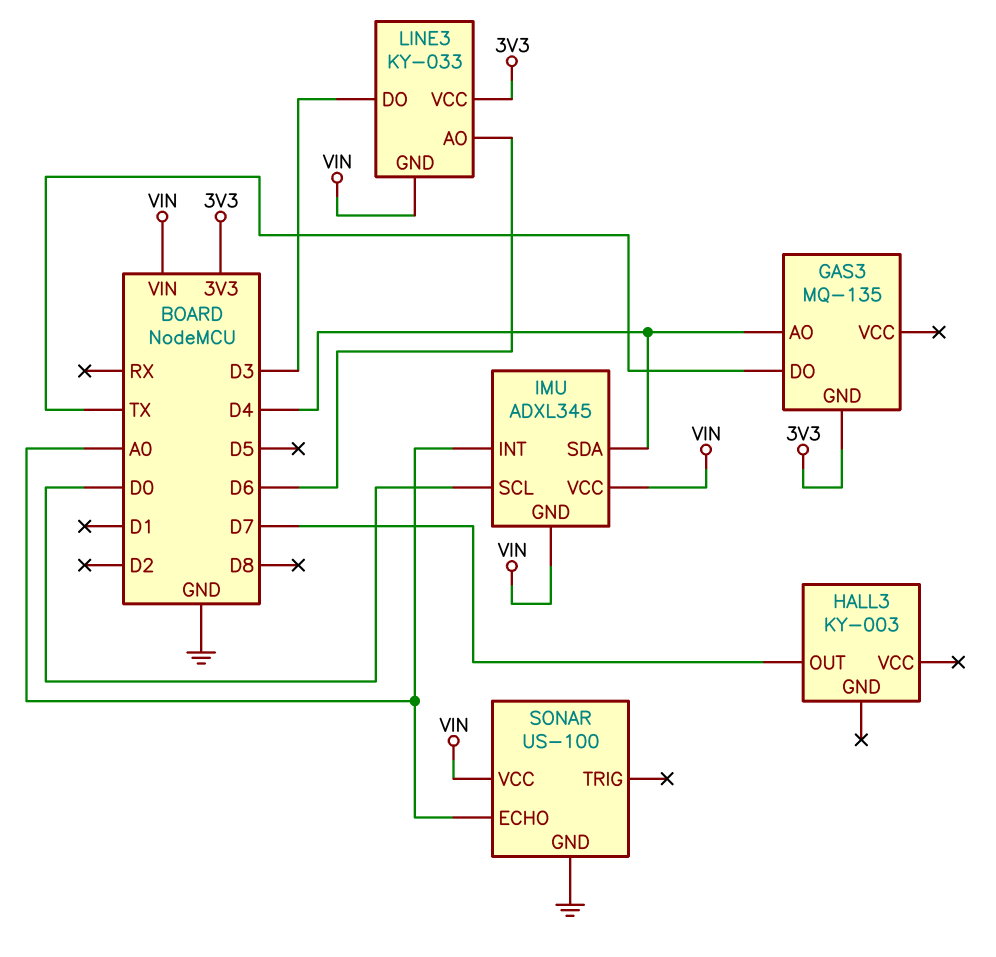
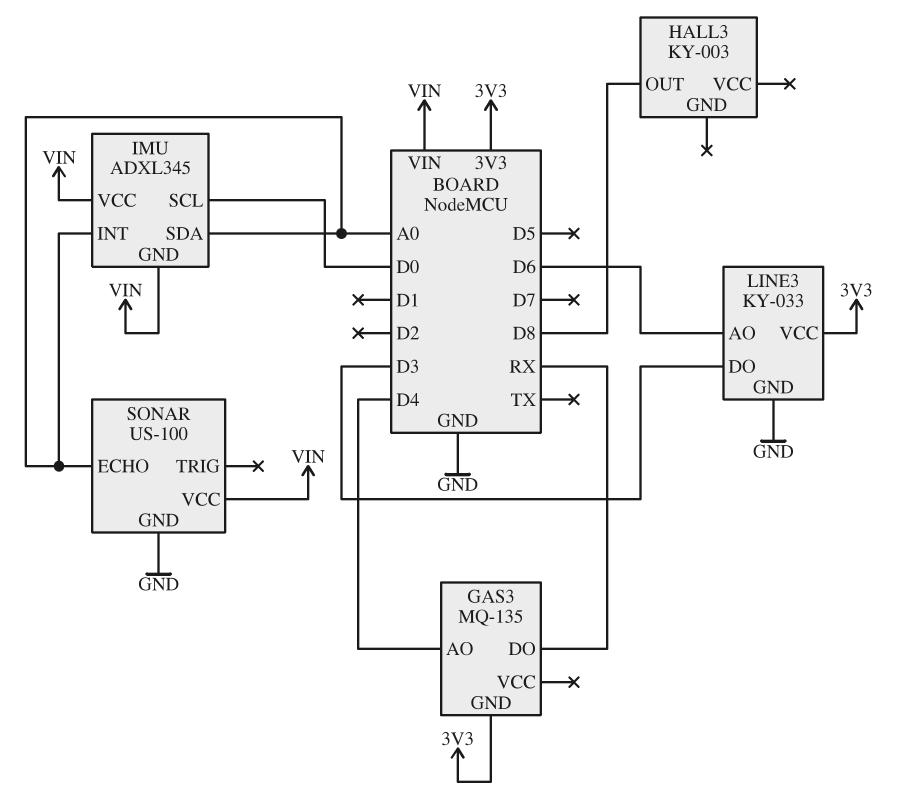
GAS3 pin DO: TX -> RX
HALL3 pin OUT: D7 -> D8
IMU pin SDA: D4 -> A0
LINE3 pin GND: VIN -> GND

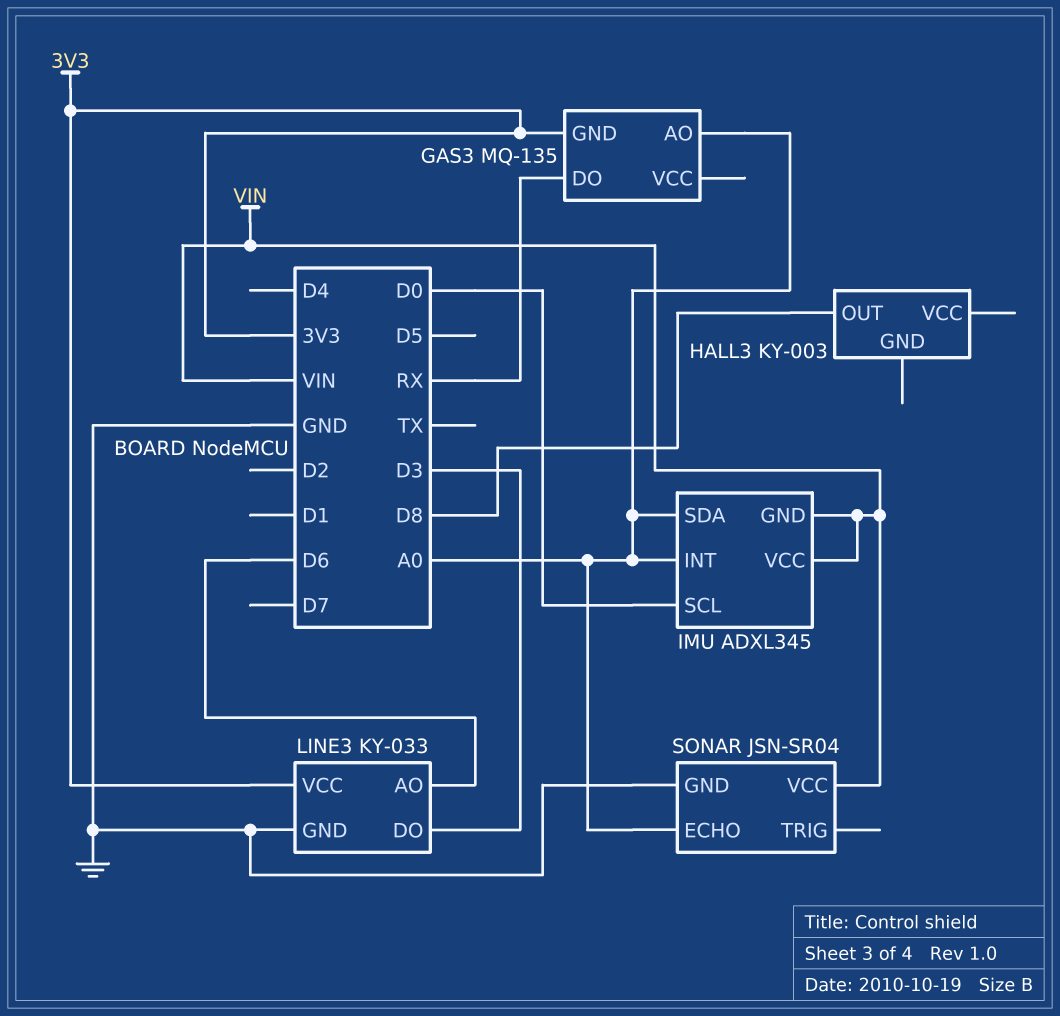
GAS3 pin AO: D4 -> A0
SONAR: US-100 -> JSN-SR04

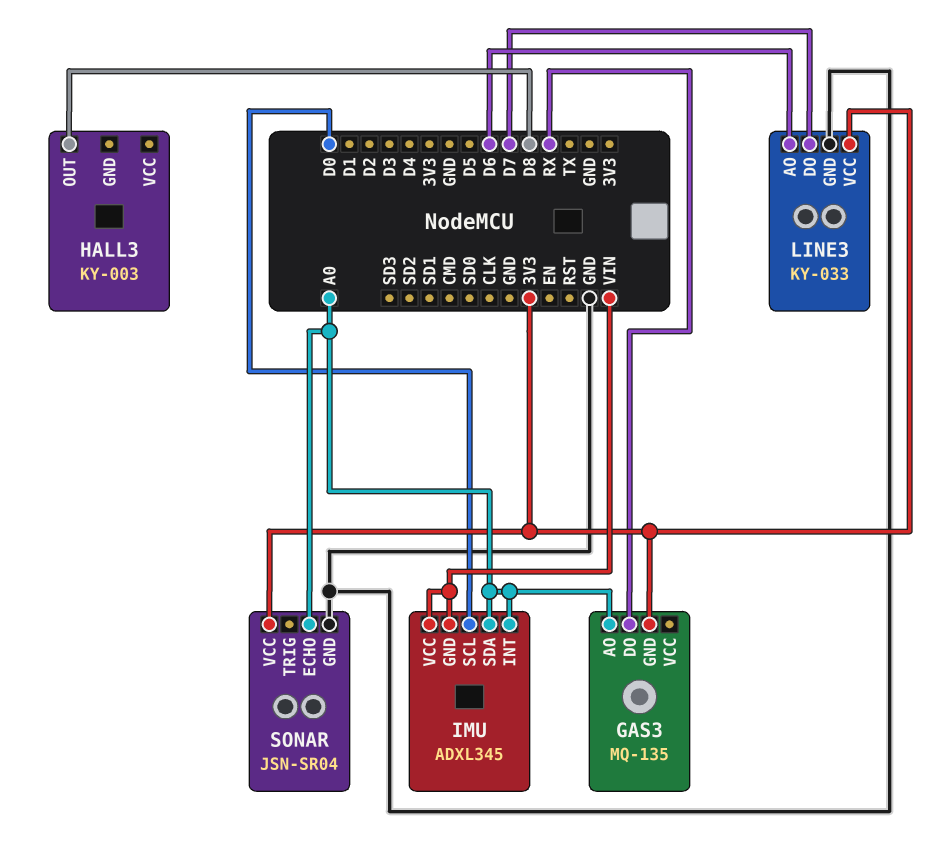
LINE3 pin DO: D3 -> D7
SONAR pin VCC: VIN -> 3V3

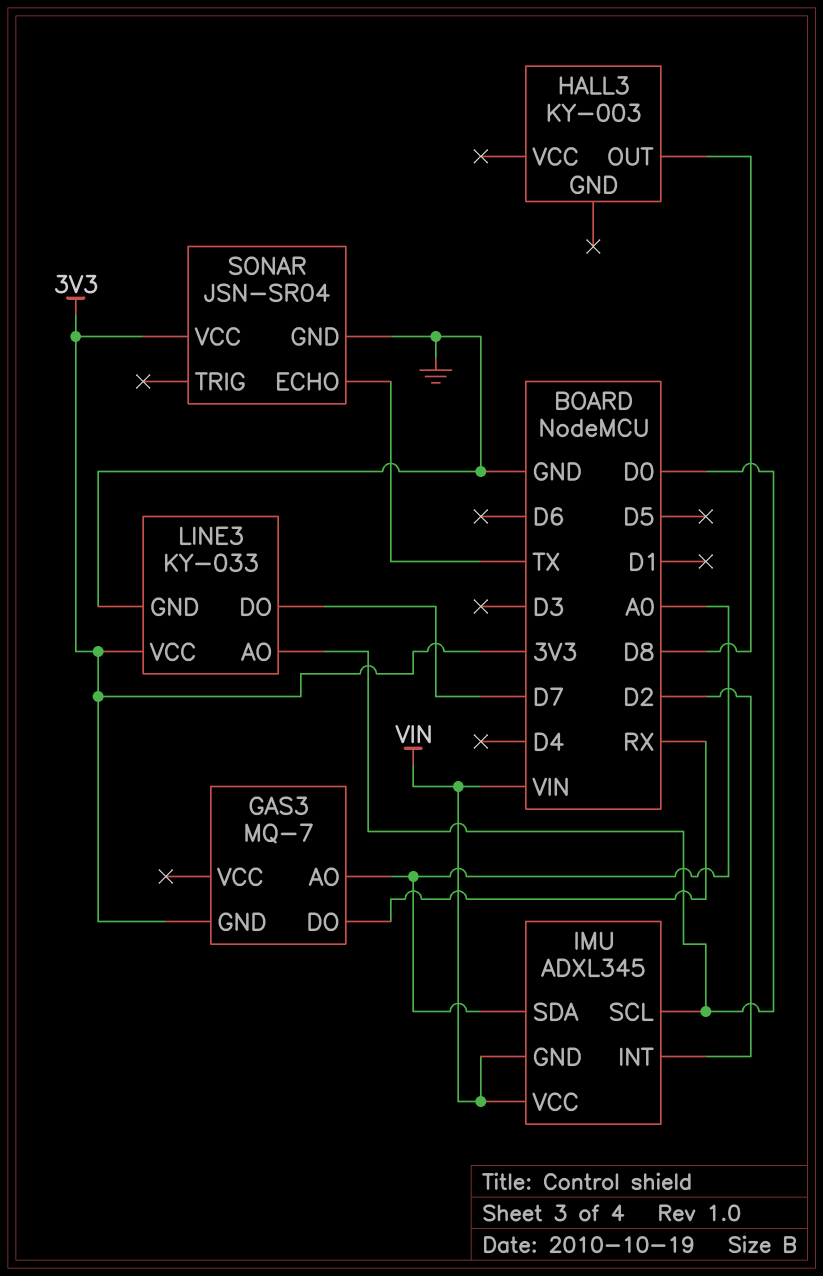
GAS3: MQ-135 -> MQ-7
IMU pin INT: A0 -> D2
LINE3 pin AO: D6 -> D0
SONAR pin ECHO: A0 -> TX

